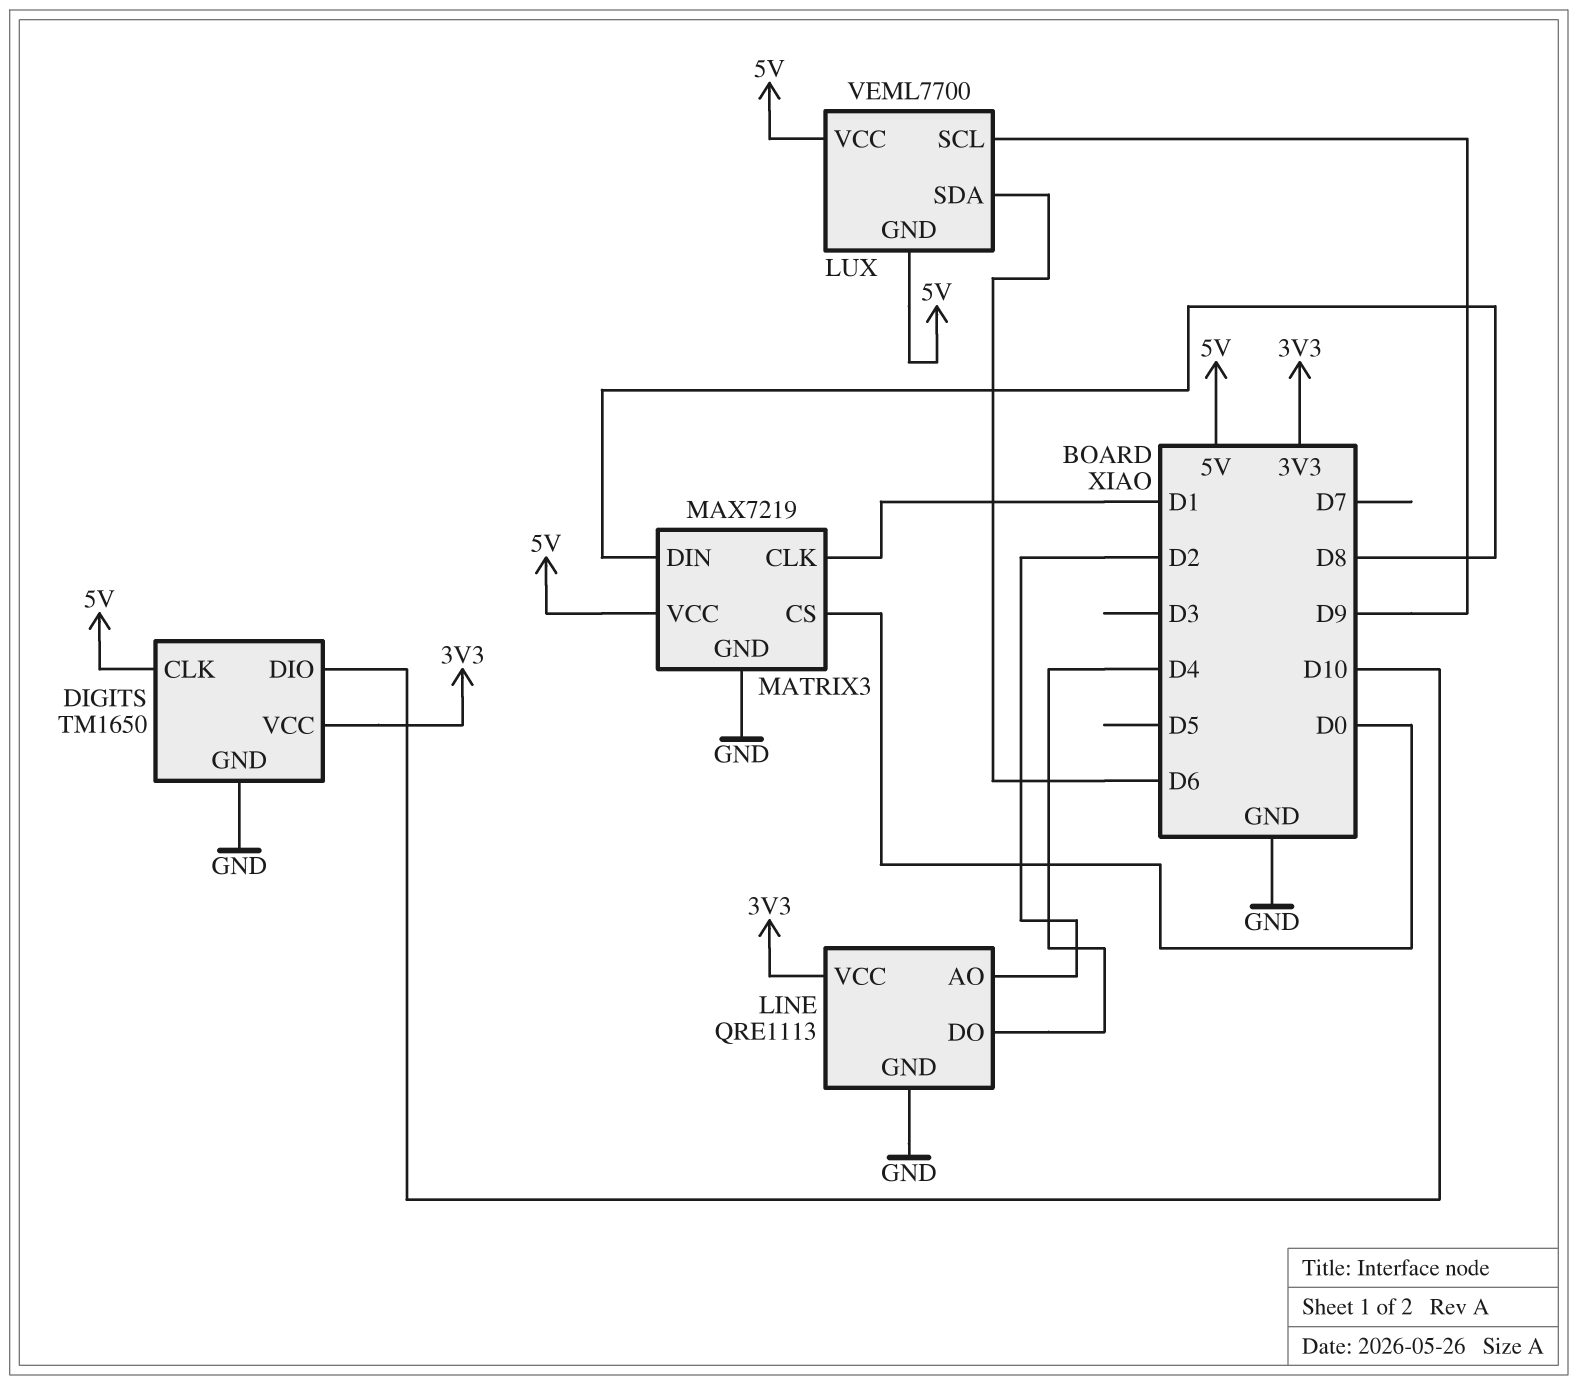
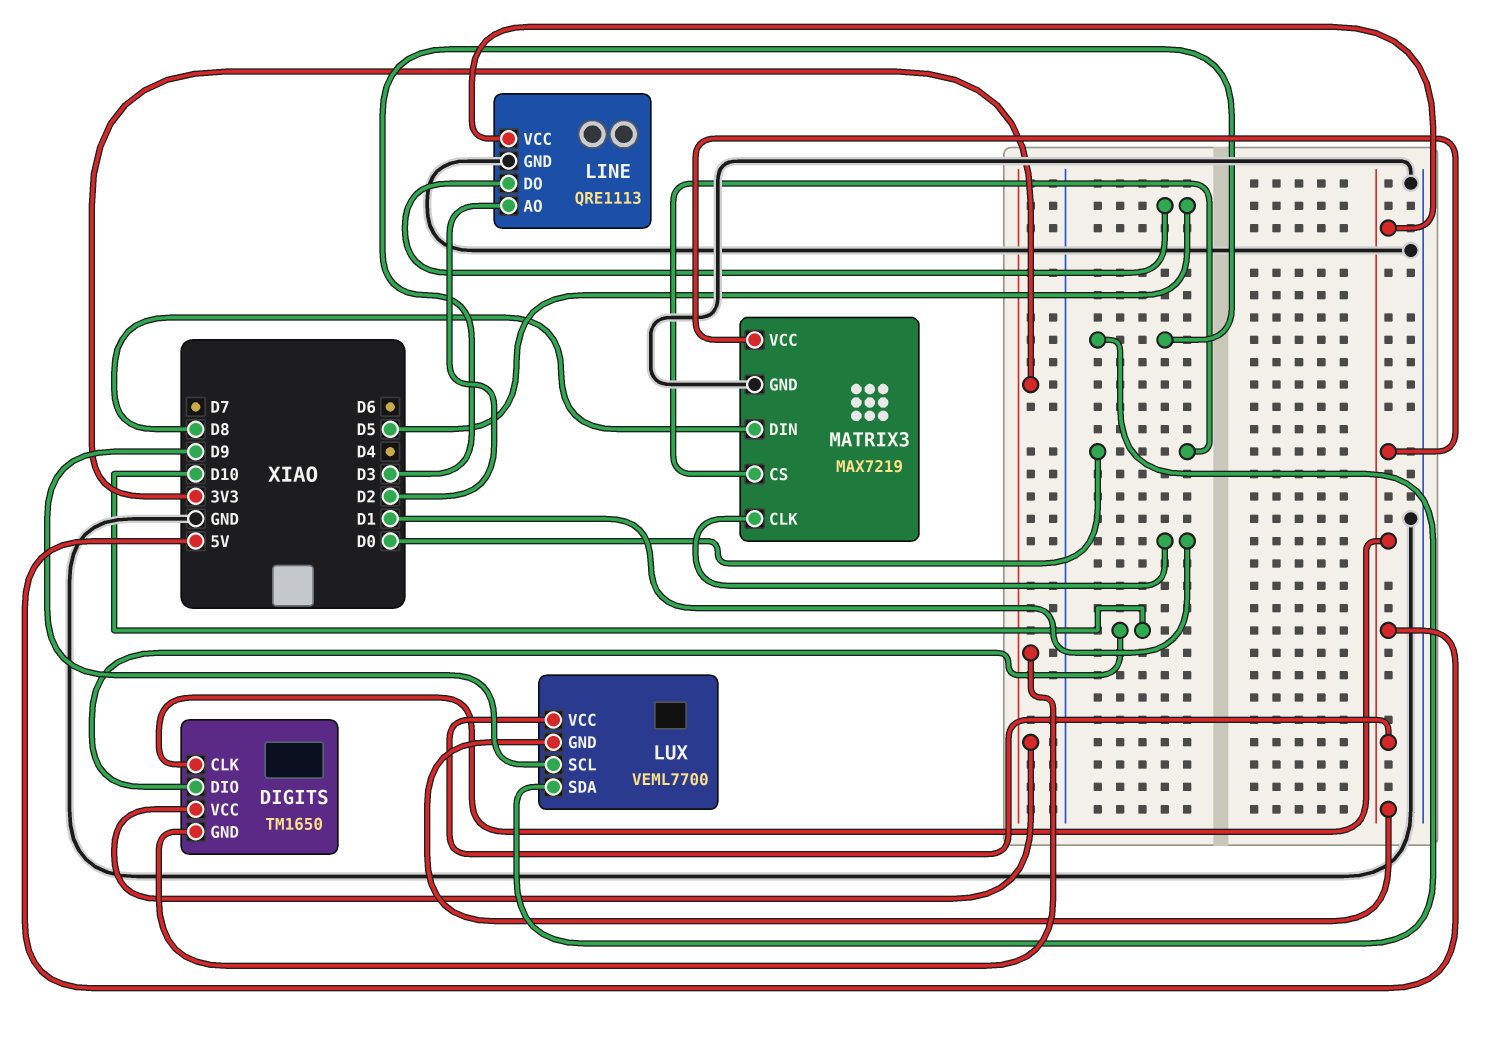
DIGITS pin GND: GND -> 3V3
LINE pin DO: D4 -> D5
LINE pin VCC: 3V3 -> 5V
LUX pin SDA: D6 -> D3

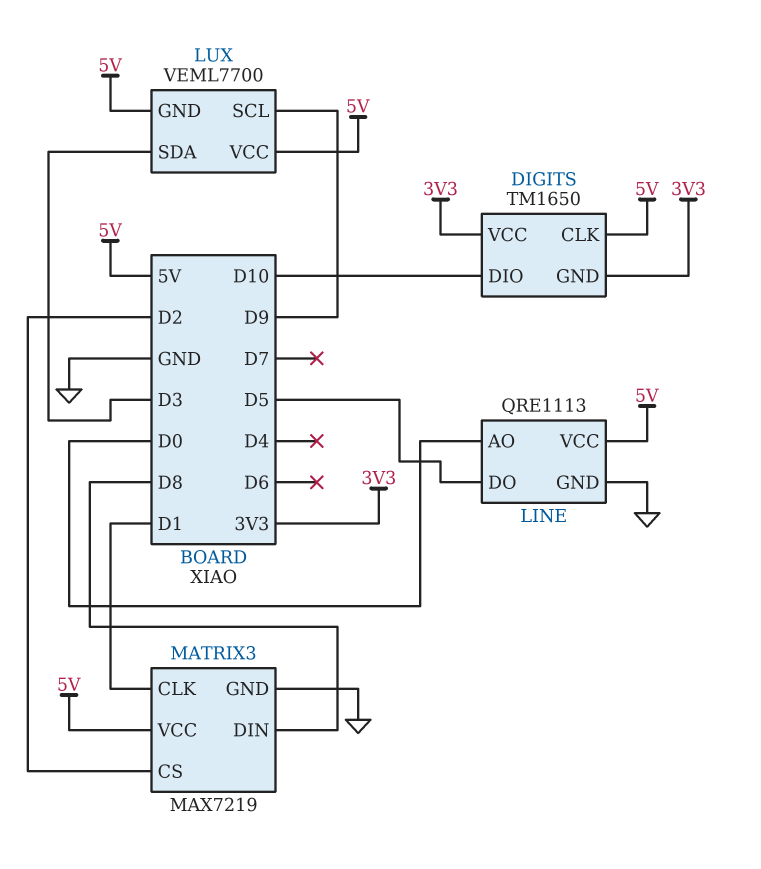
LINE pin AO: D2 -> D0
MATRIX3 pin CS: D0 -> D2

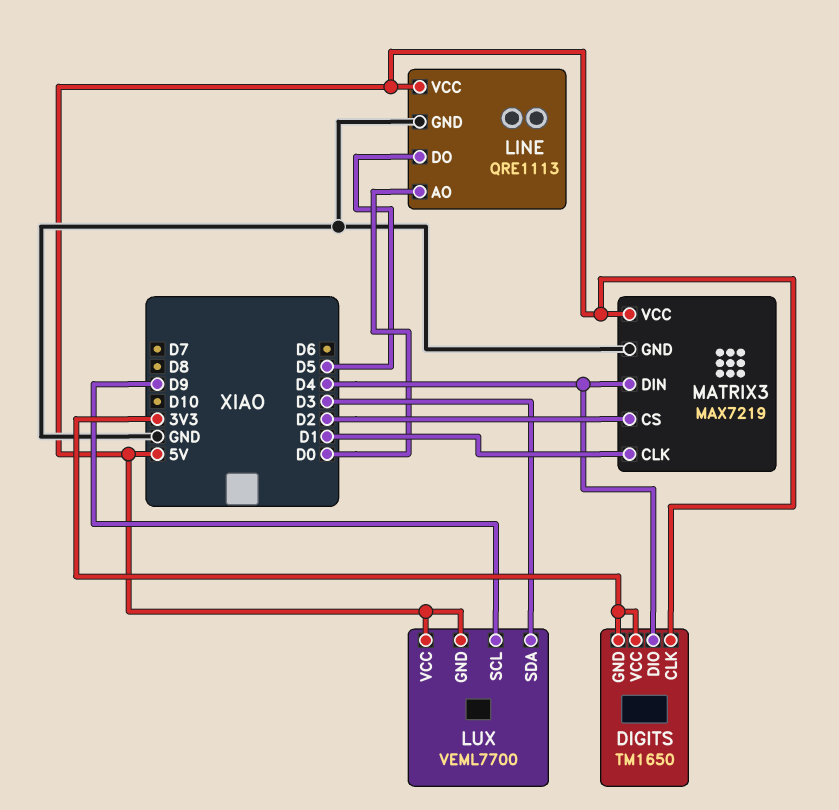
DIGITS pin DIO: D10 -> D4
MATRIX3 pin DIN: D8 -> D4

